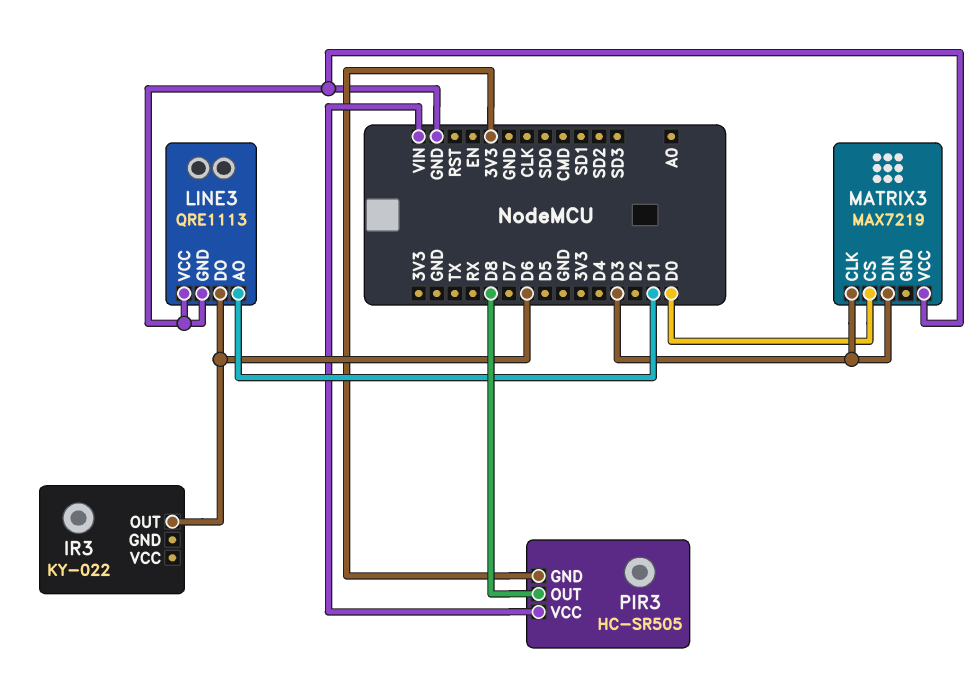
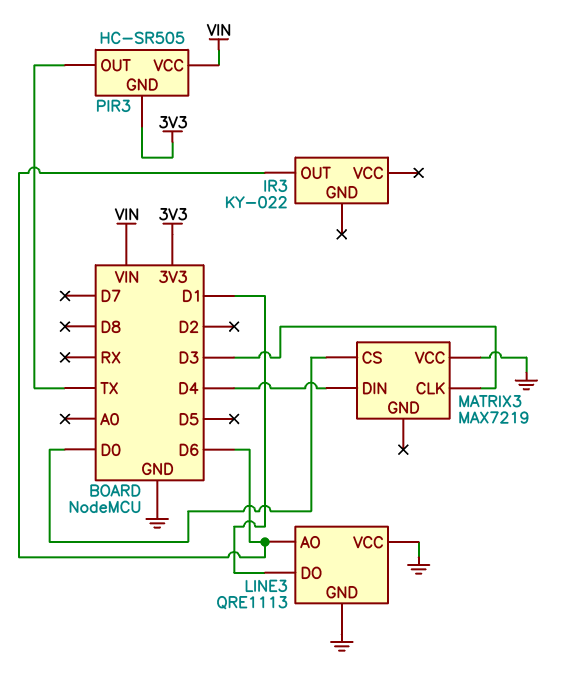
LINE3 pin AO: D1 -> D6
LINE3 pin DO: D6 -> D1
MATRIX3 pin DIN: D3 -> D4
PIR3 pin OUT: D8 -> TX

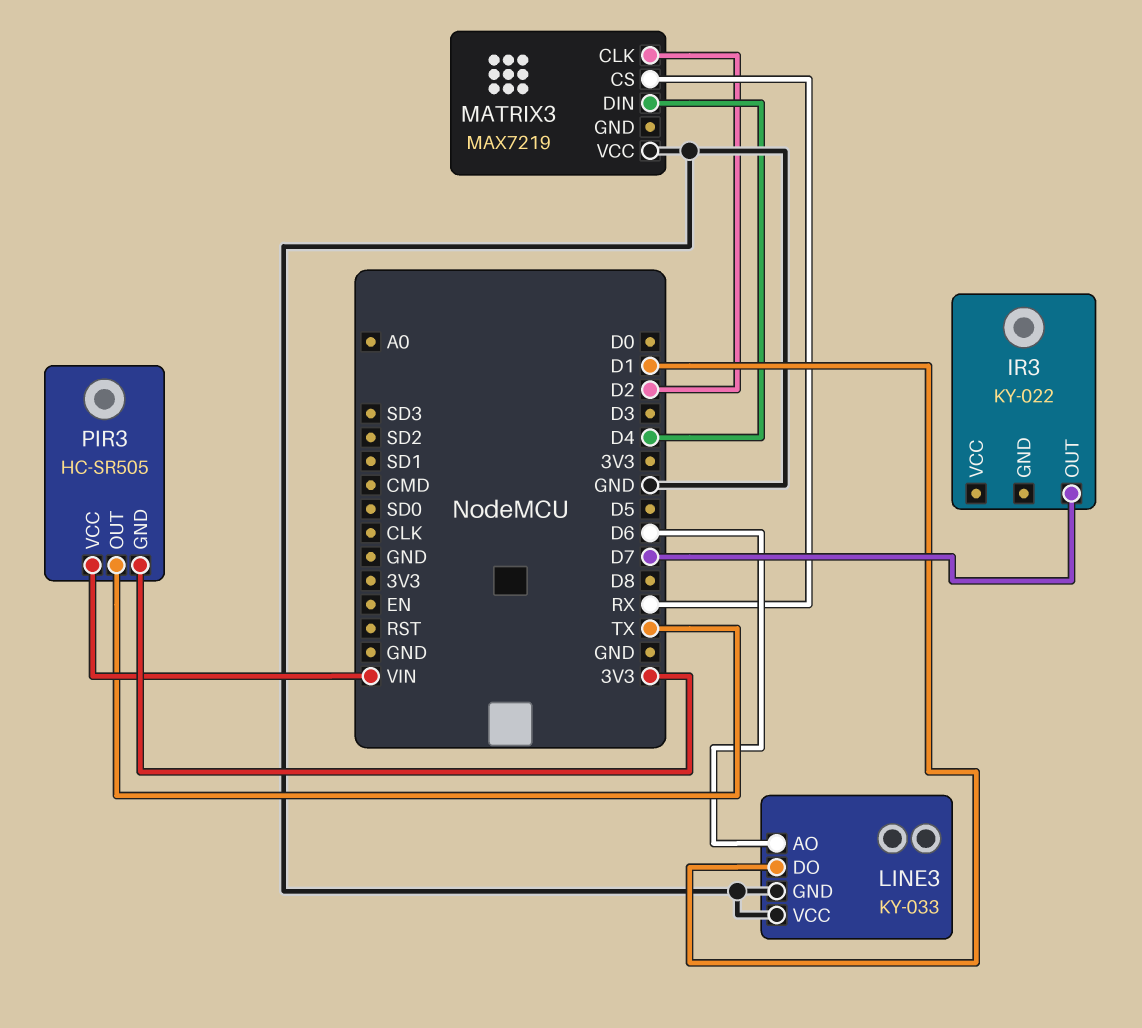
IR3 pin OUT: D6 -> D7
LINE3: QRE1113 -> KY-033
MATRIX3 pin CLK: D3 -> D2
MATRIX3 pin CS: D0 -> RX

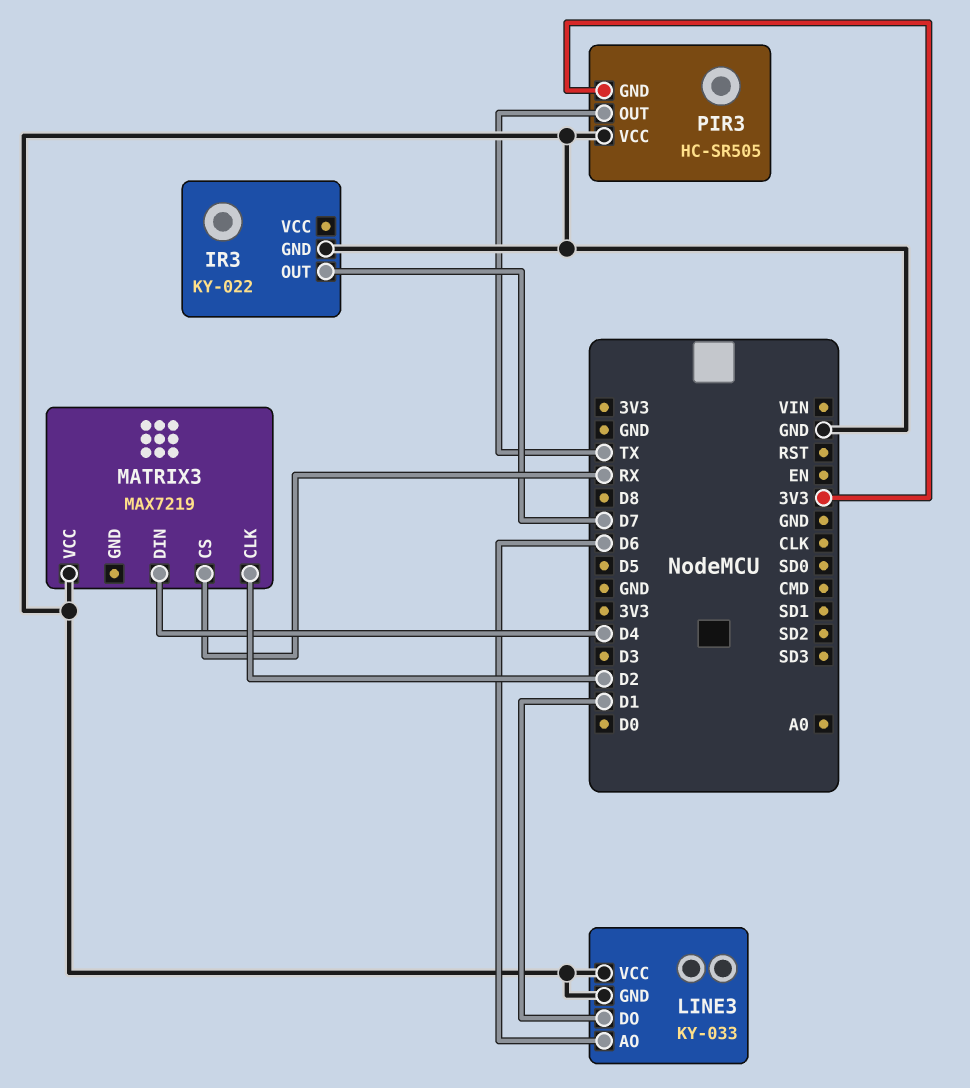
IR3 pin GND: none -> GND
PIR3 pin VCC: VIN -> GND

